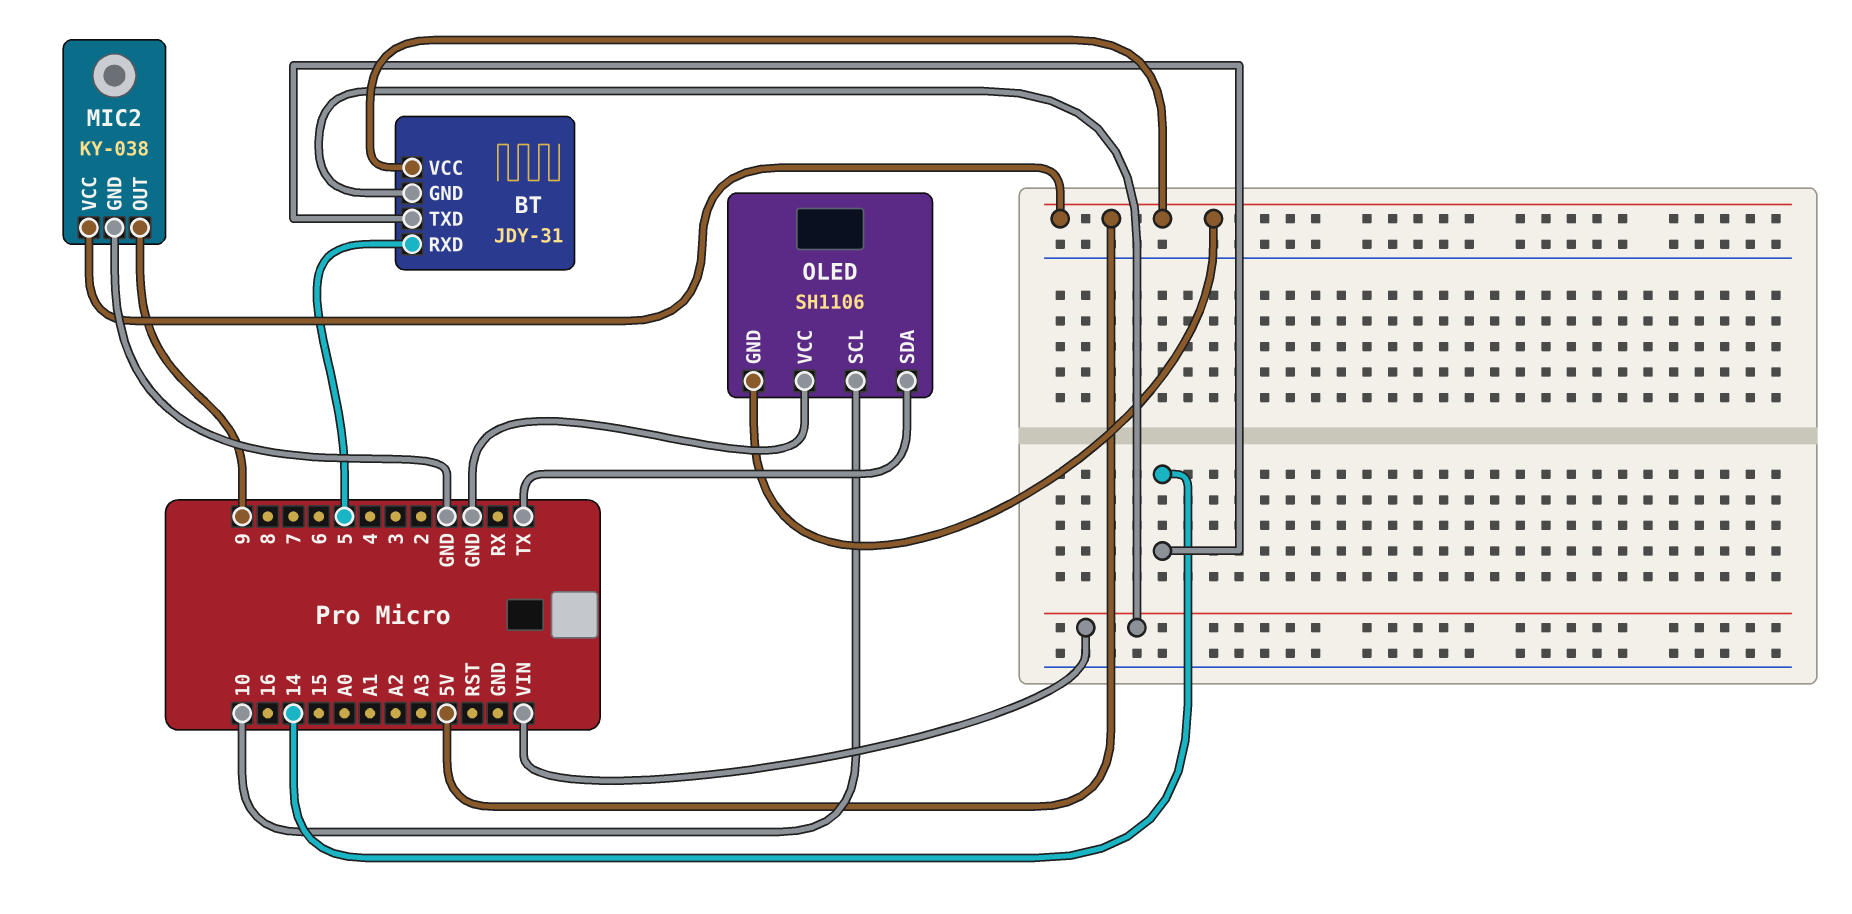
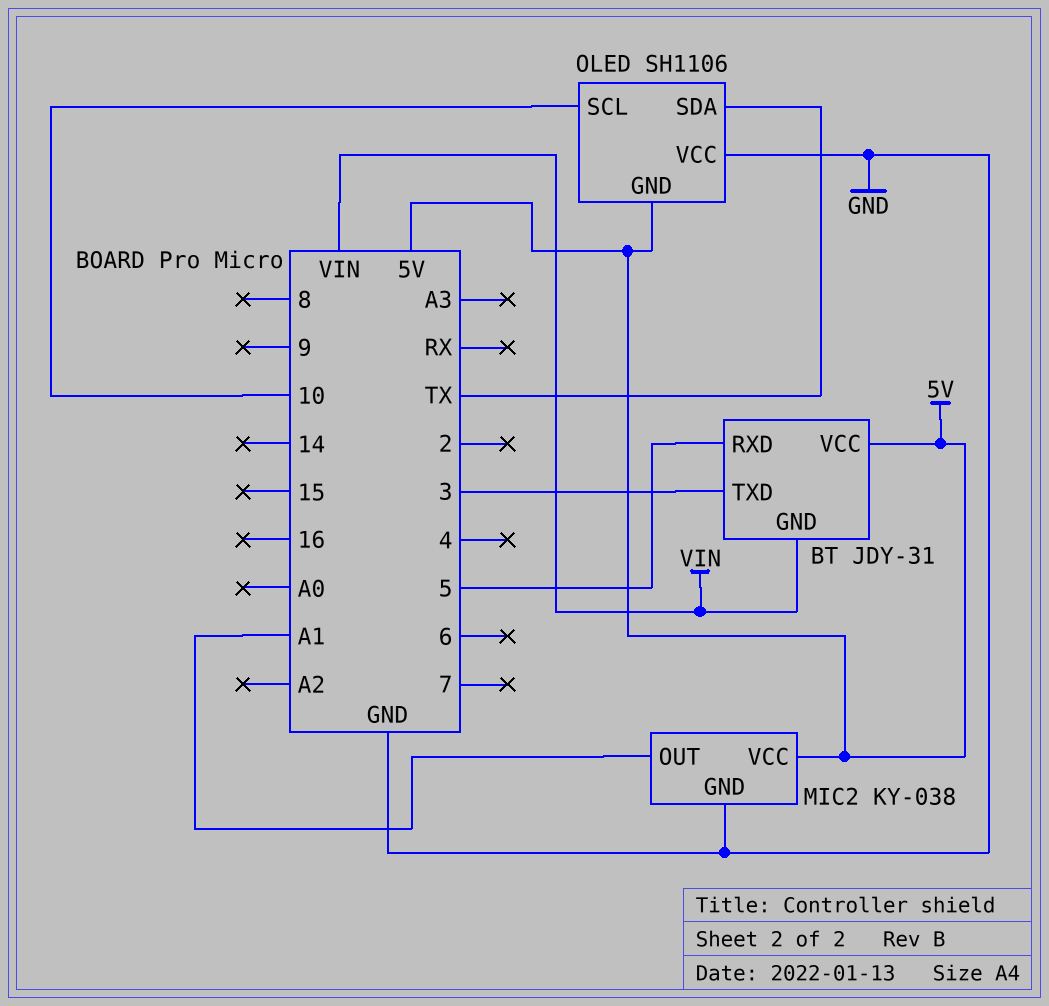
BT pin TXD: 14 -> 3
MIC2 pin OUT: 9 -> A1

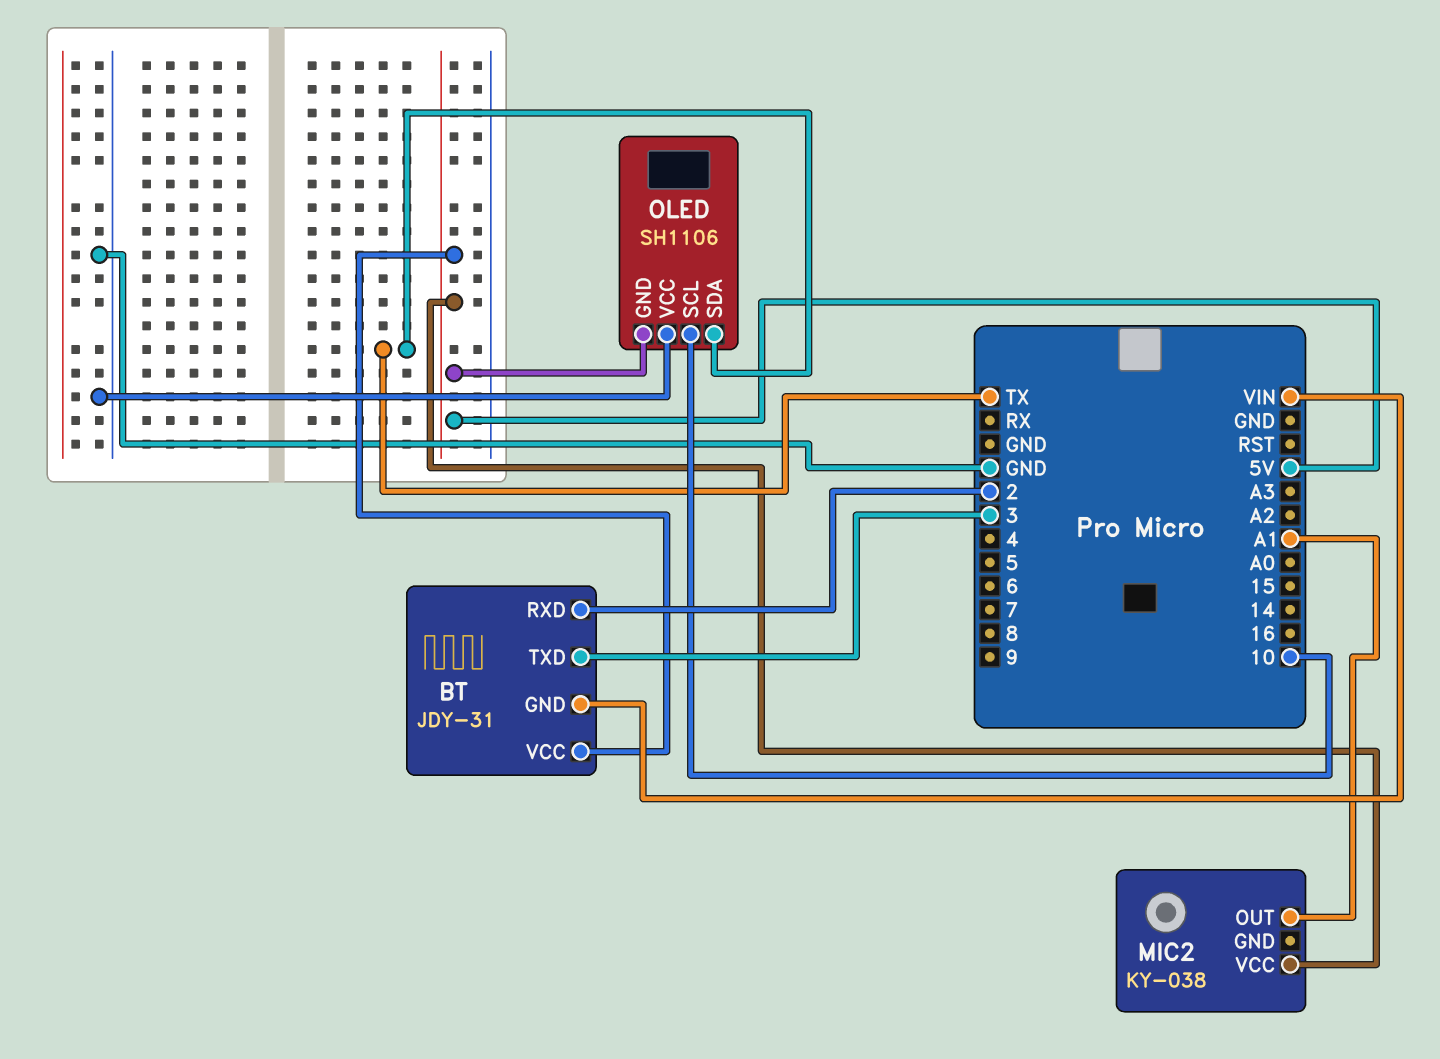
BT pin RXD: 5 -> 2
MIC2 pin GND: GND -> none

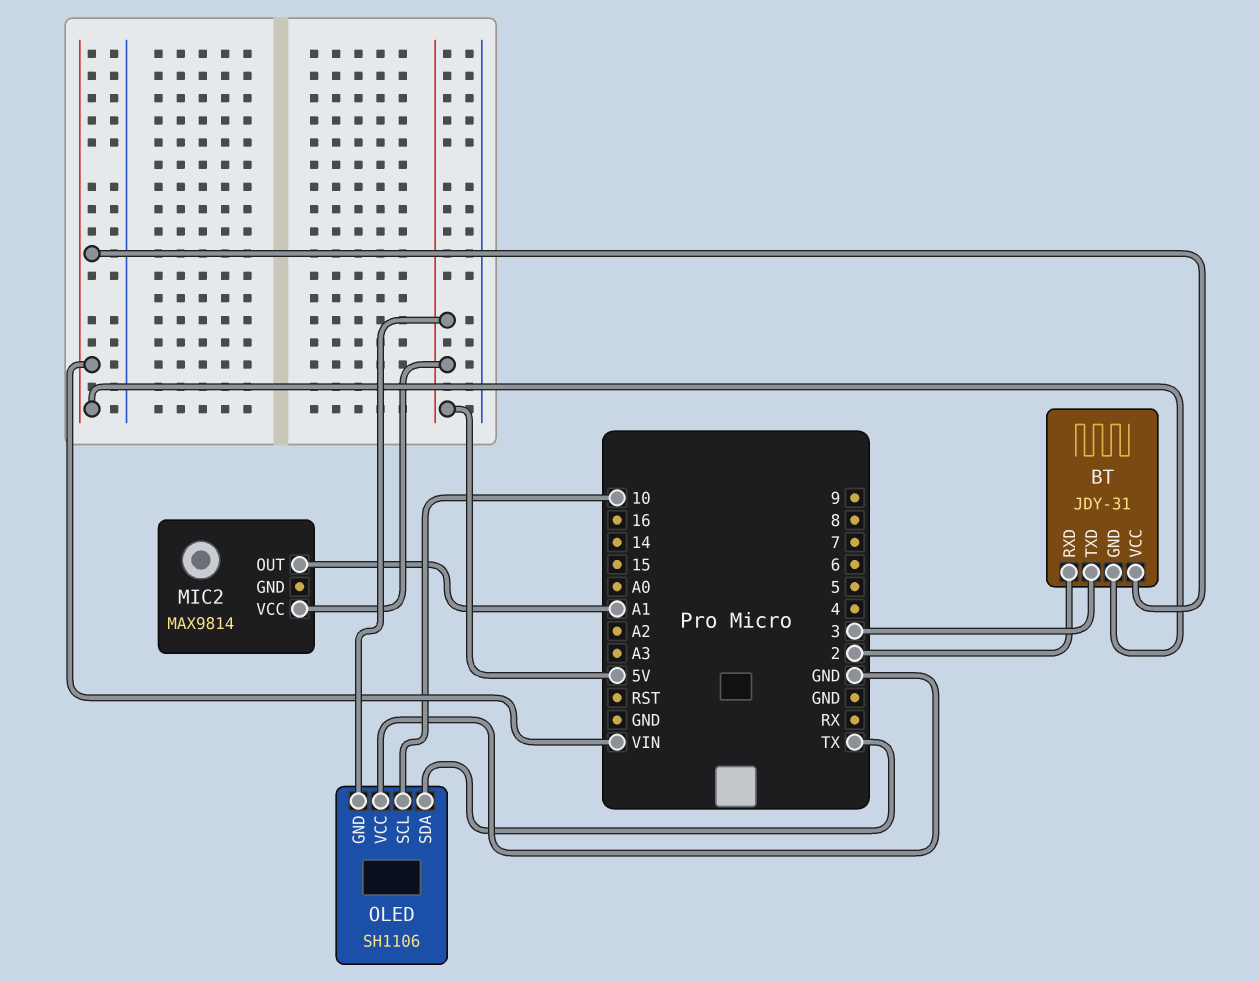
BT pin VCC: 5V -> VIN
MIC2: KY-038 -> MAX9814

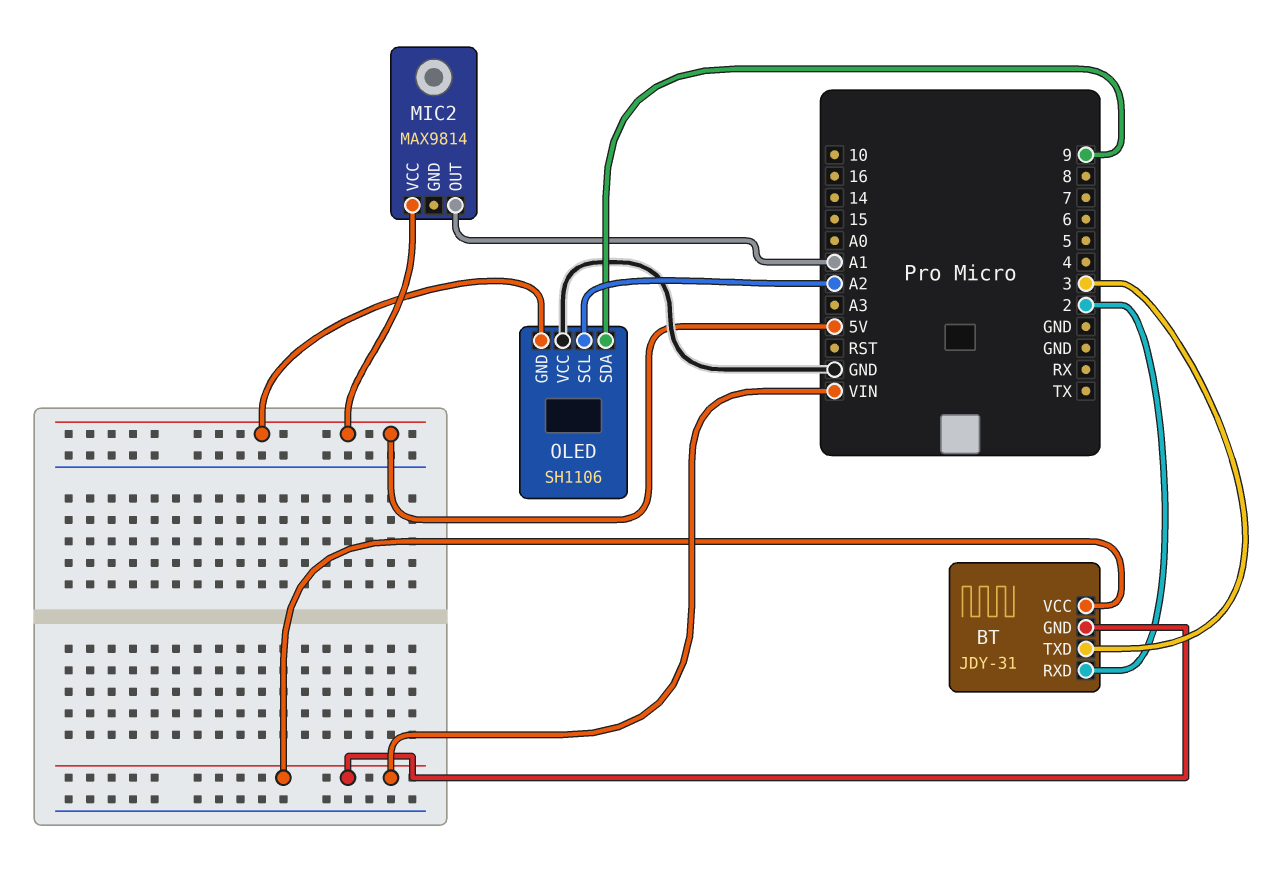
OLED pin SCL: 10 -> A2
OLED pin SDA: TX -> 9

